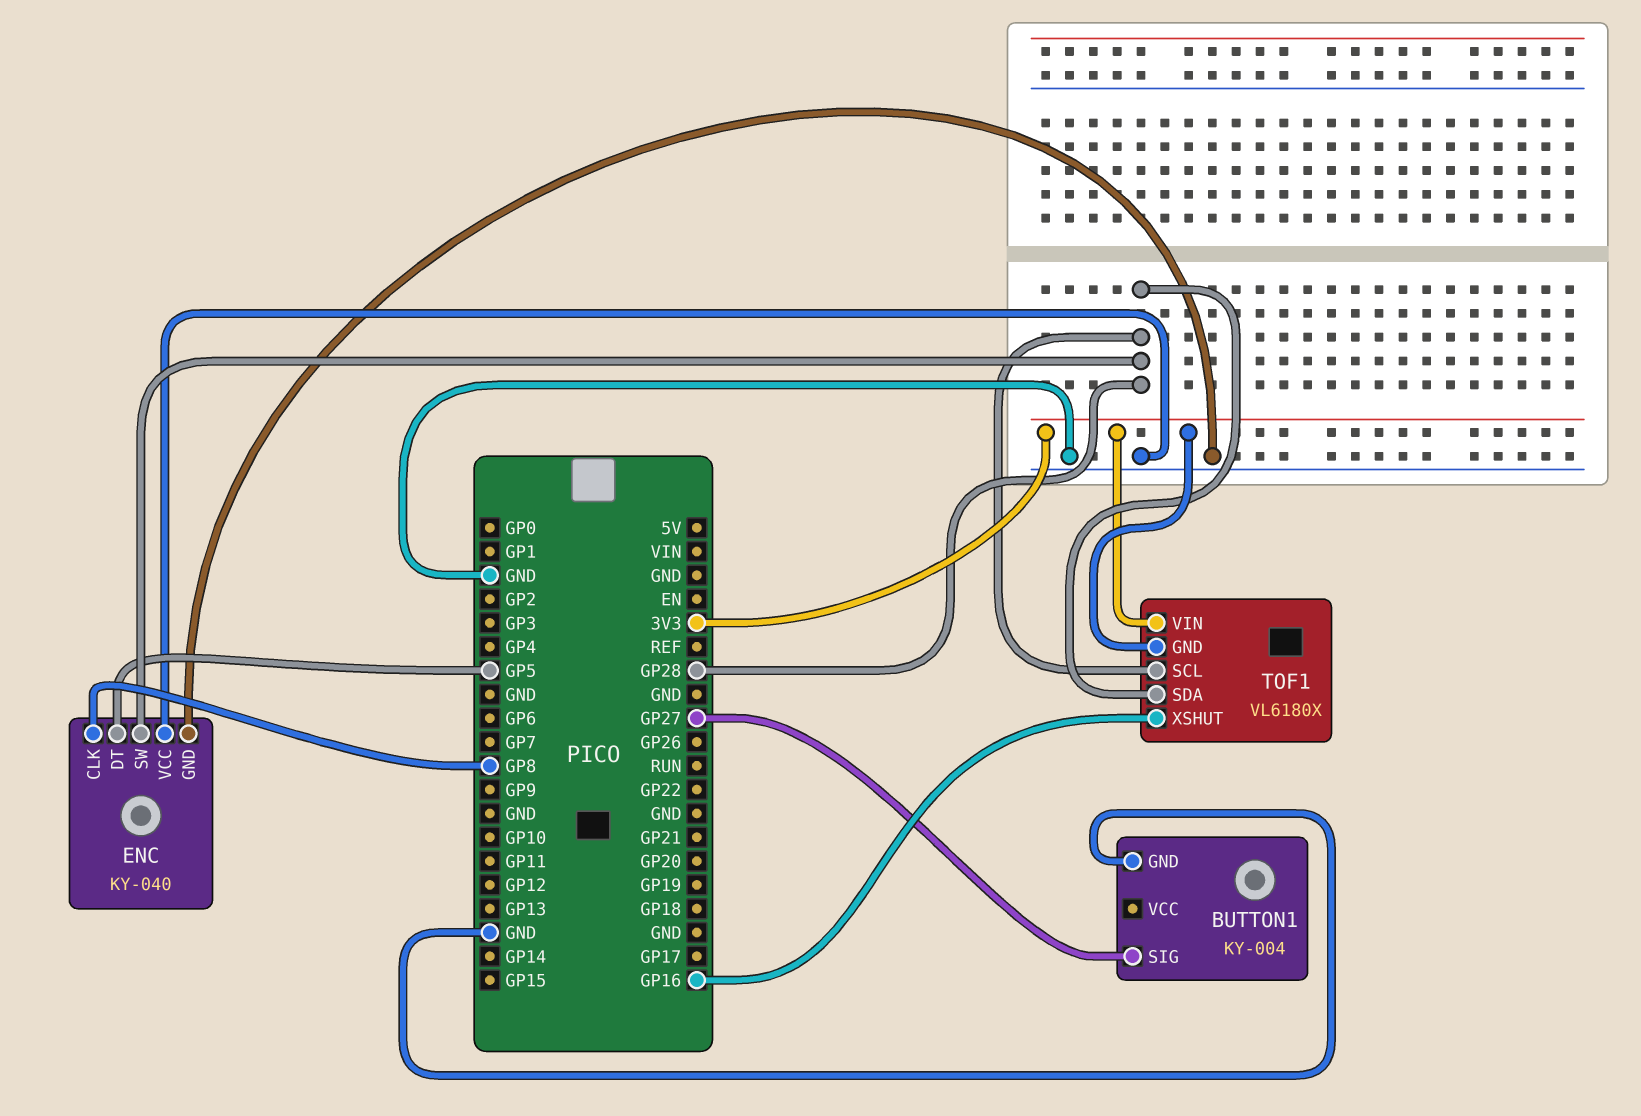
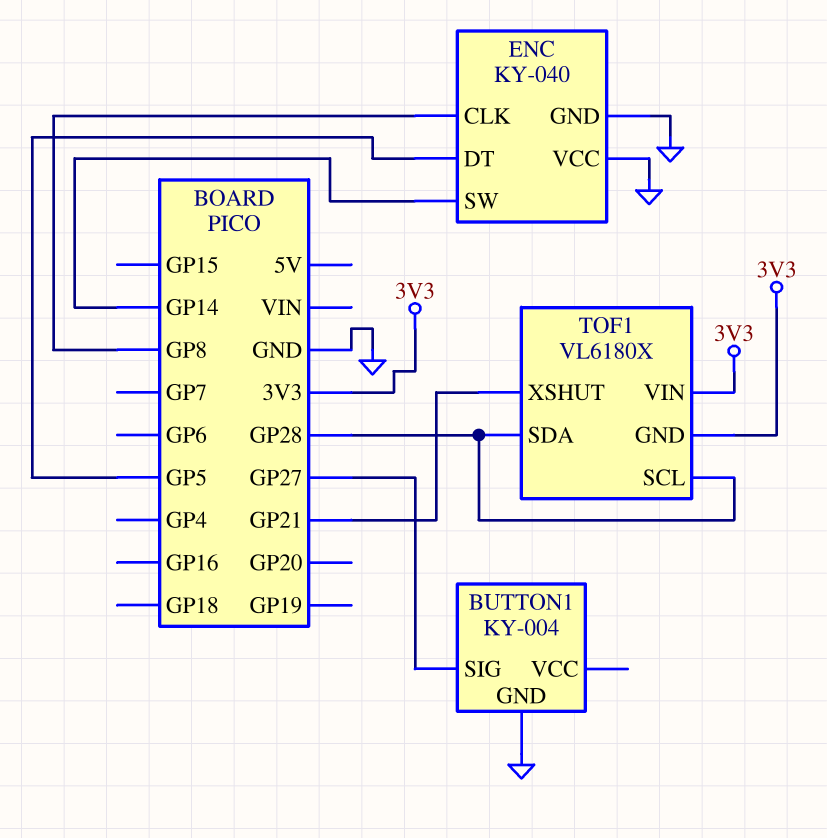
ENC pin SW: GP28 -> GP14
TOF1 pin XSHUT: GP16 -> GP21

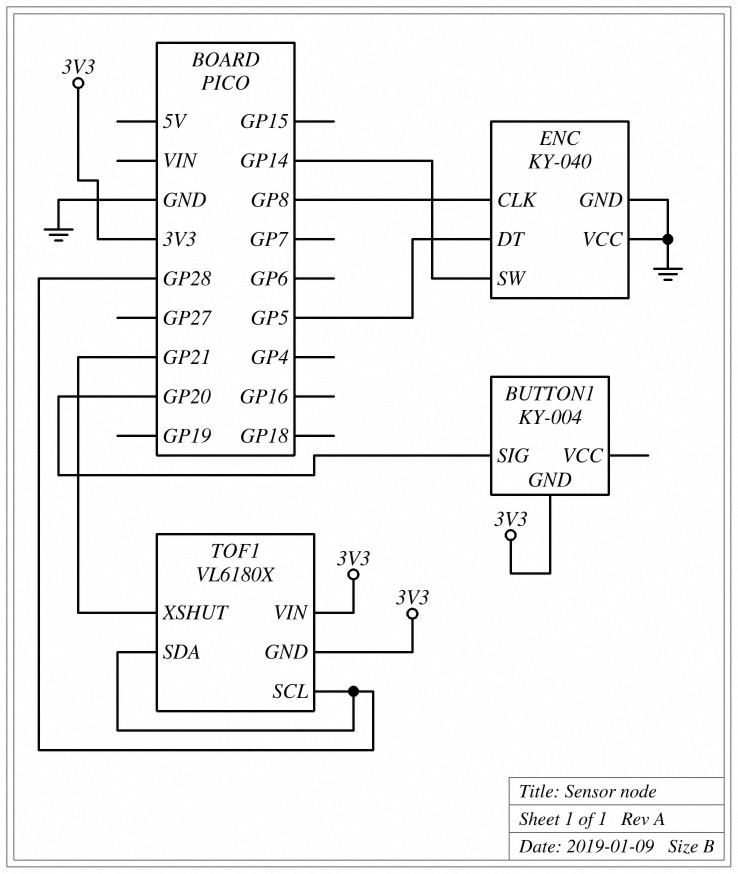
BUTTON1 pin GND: GND -> 3V3
BUTTON1 pin SIG: GP27 -> GP20

